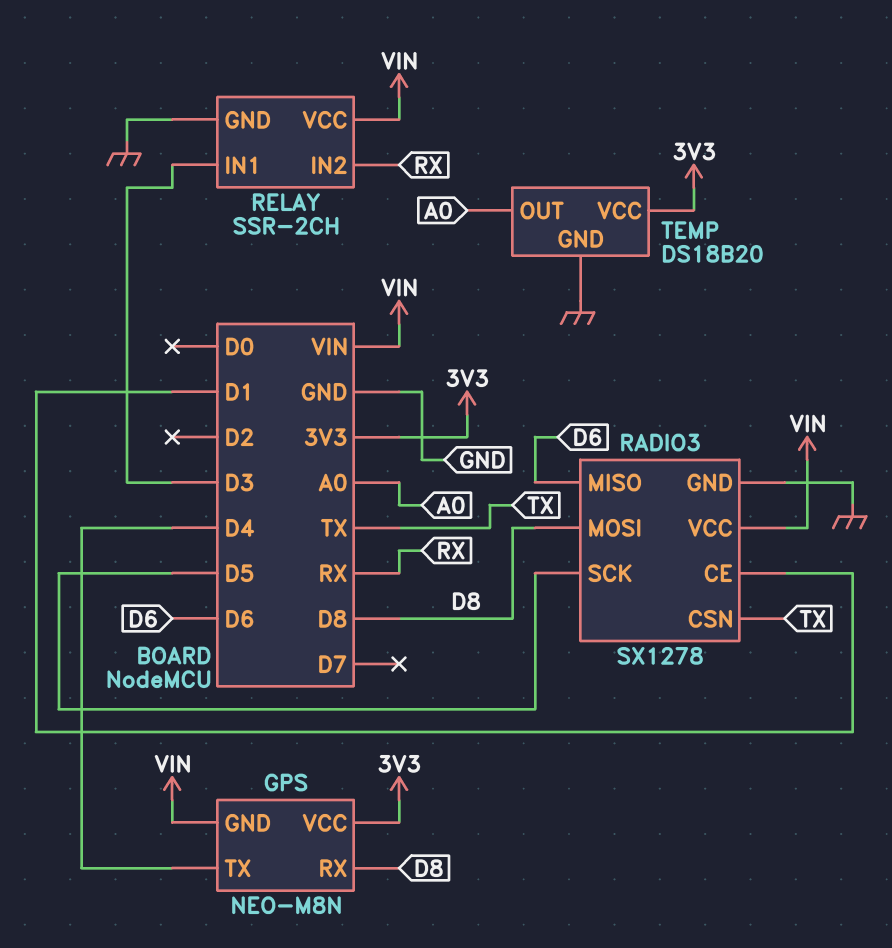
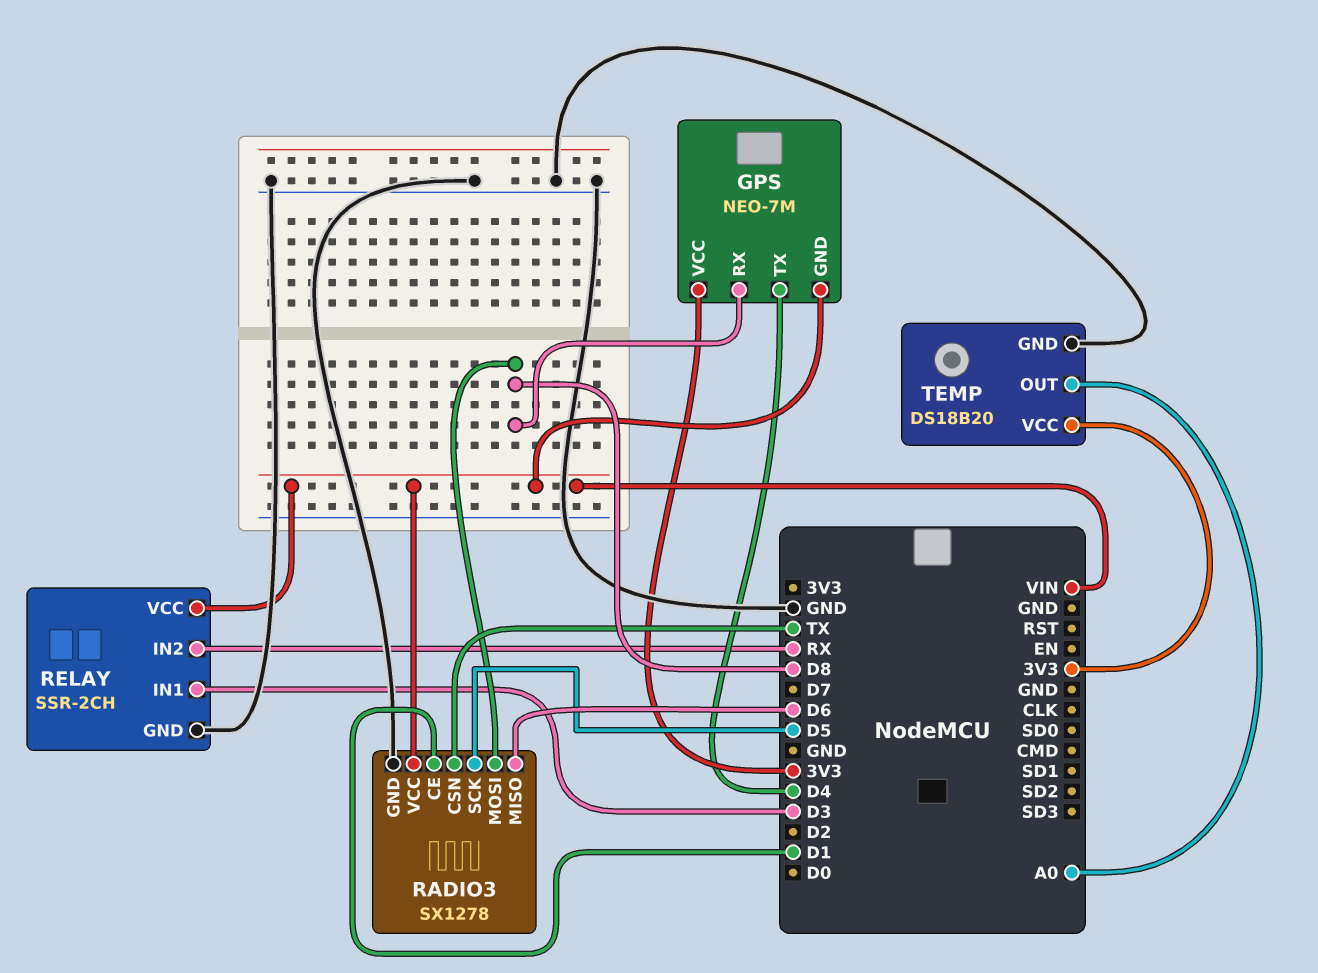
GPS: NEO-M8N -> NEO-7M

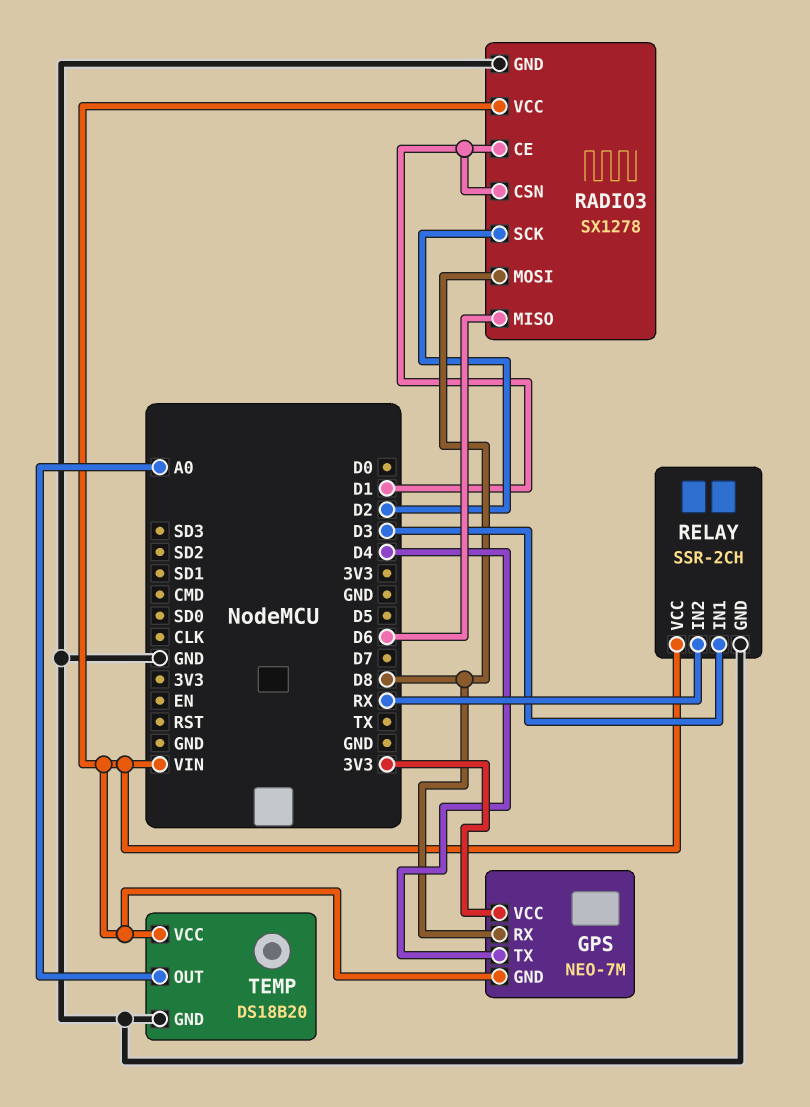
RADIO3 pin CSN: TX -> D1
RADIO3 pin SCK: D5 -> D2
TEMP pin VCC: 3V3 -> VIN

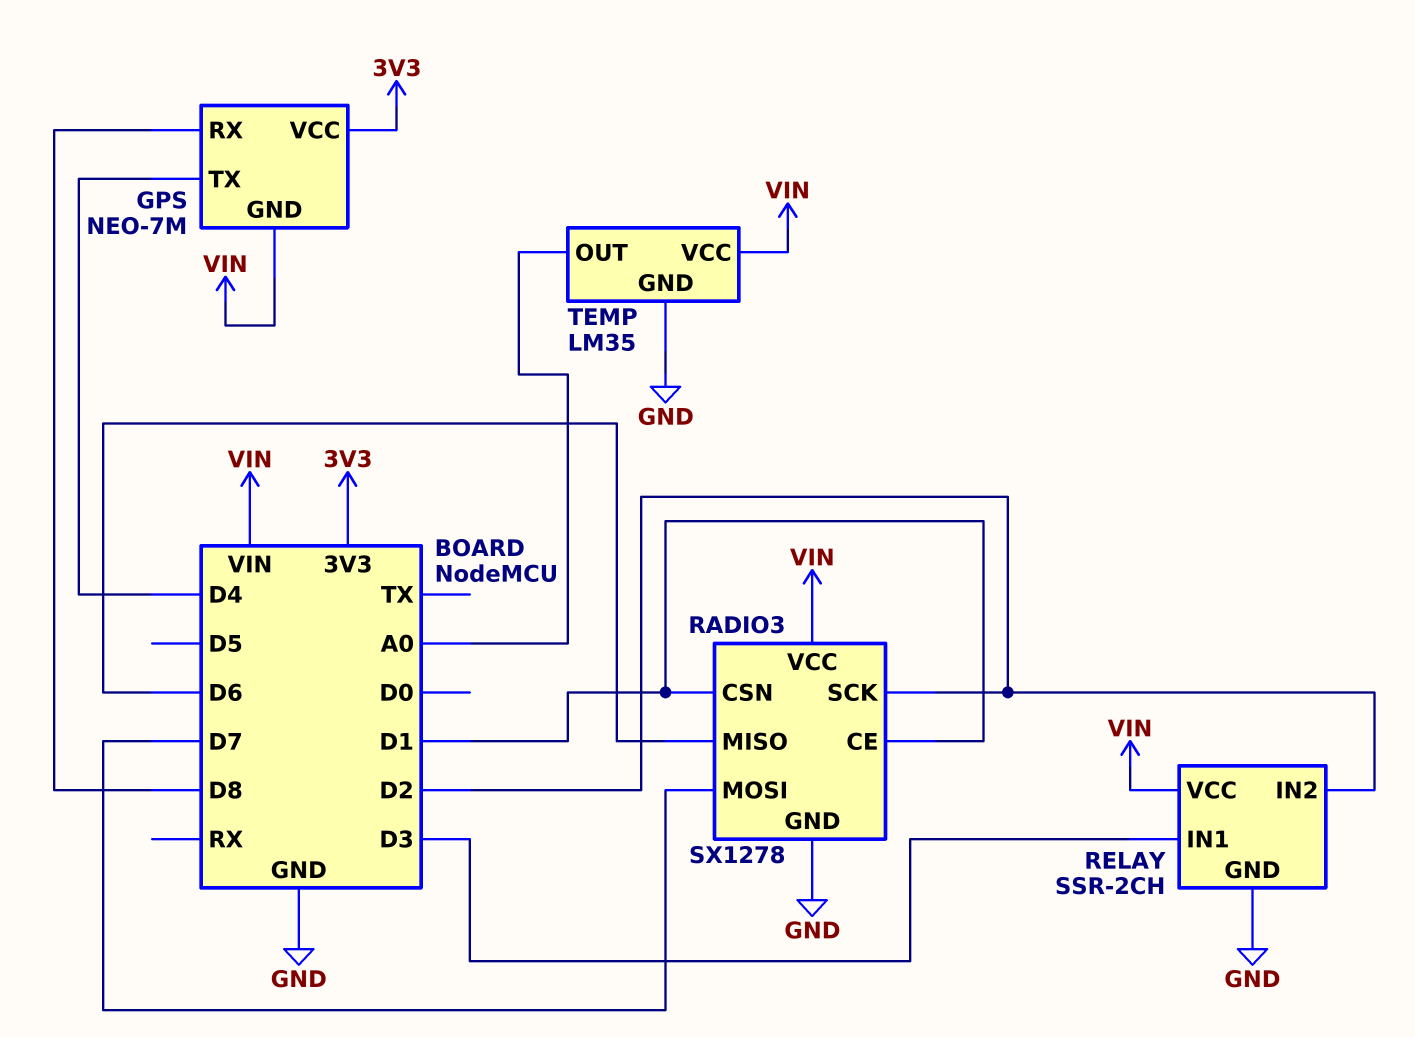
RADIO3 pin MOSI: D8 -> D7
RELAY pin IN2: RX -> D2
TEMP: DS18B20 -> LM35

